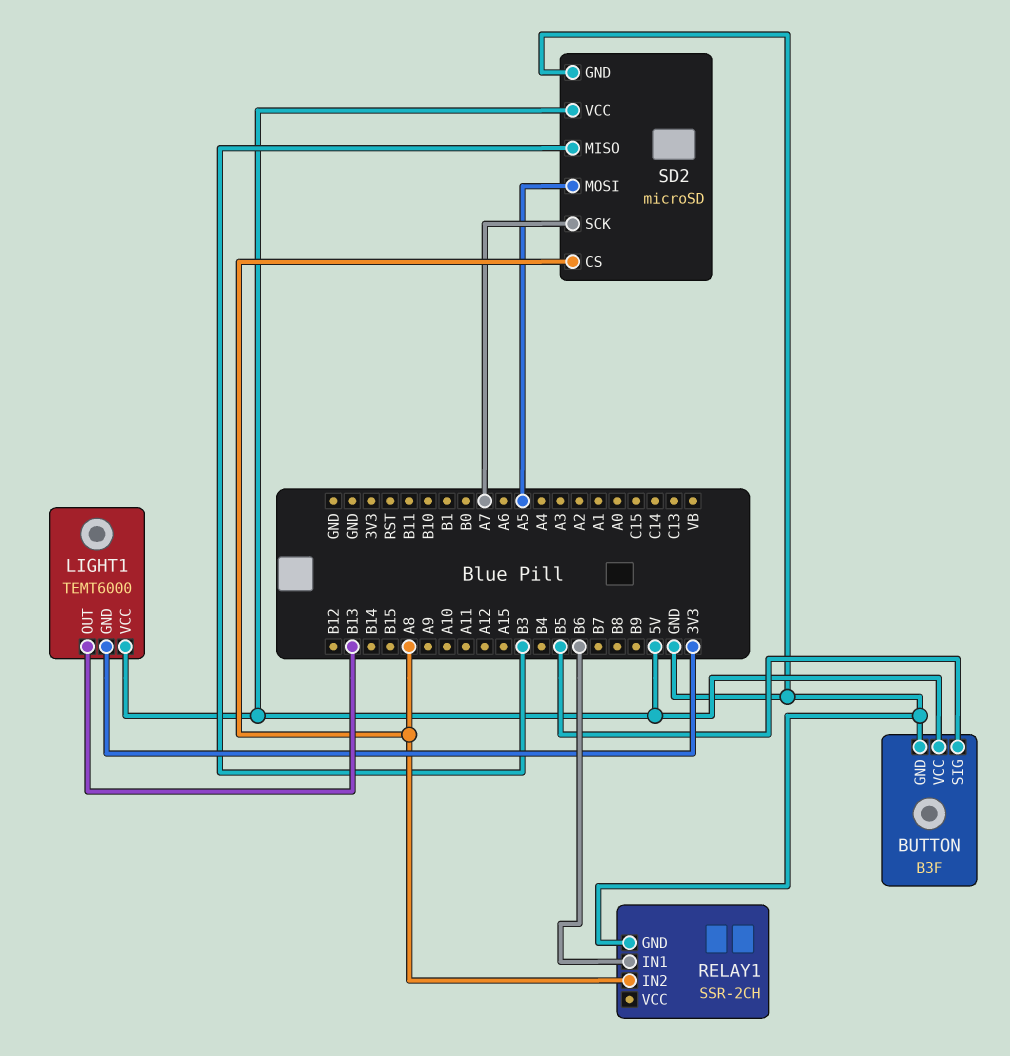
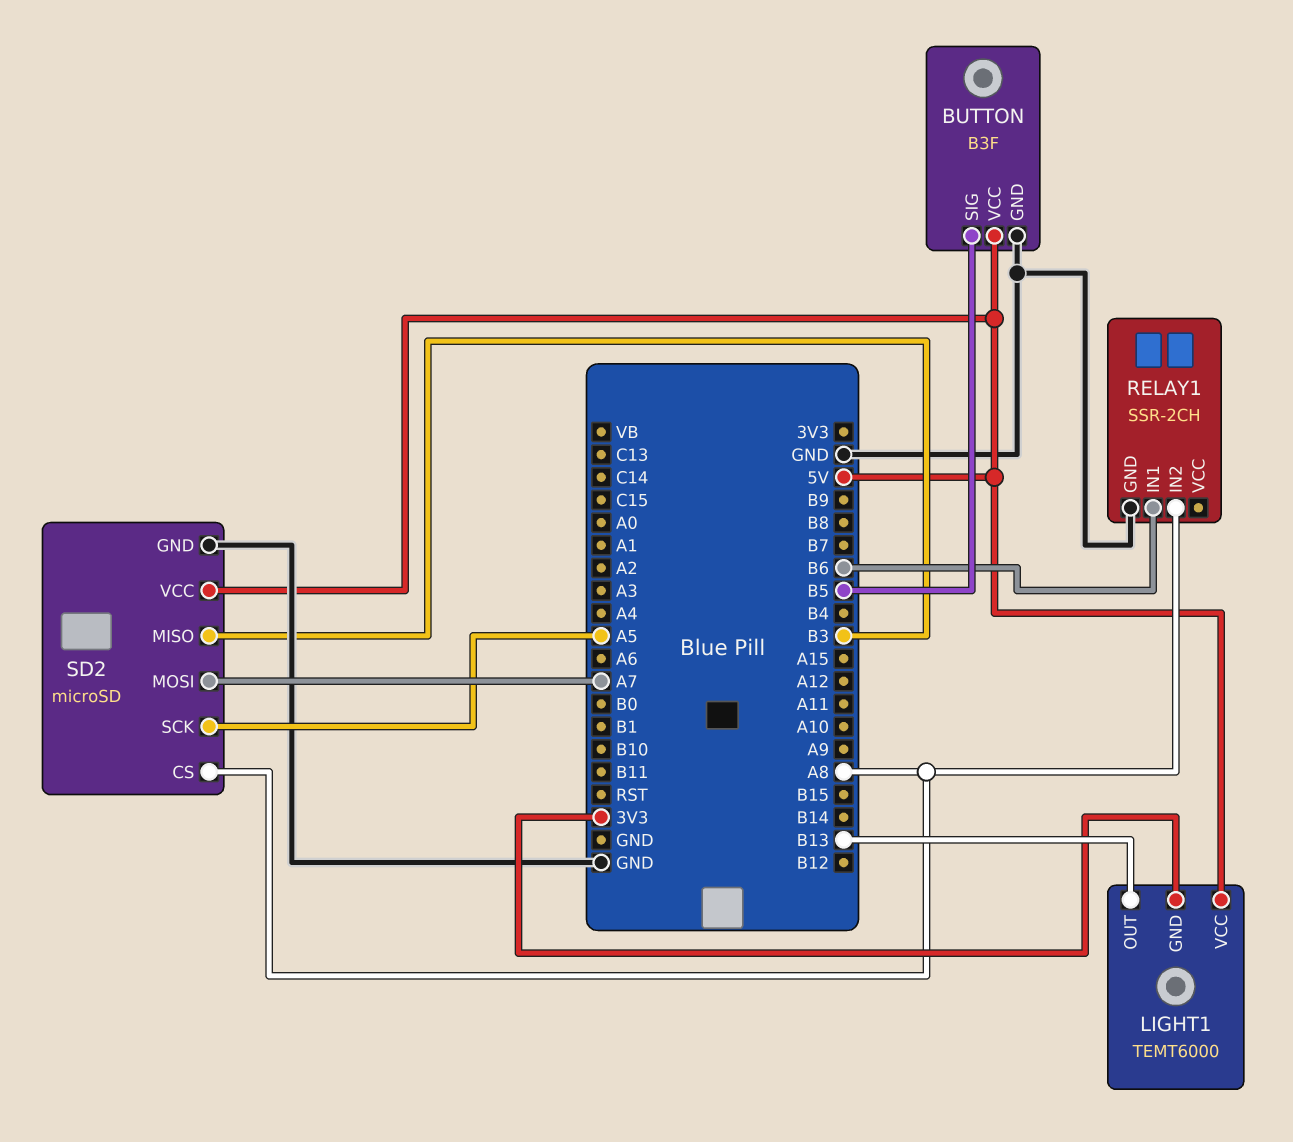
SD2 pin MOSI: A5 -> A7
SD2 pin SCK: A7 -> A5

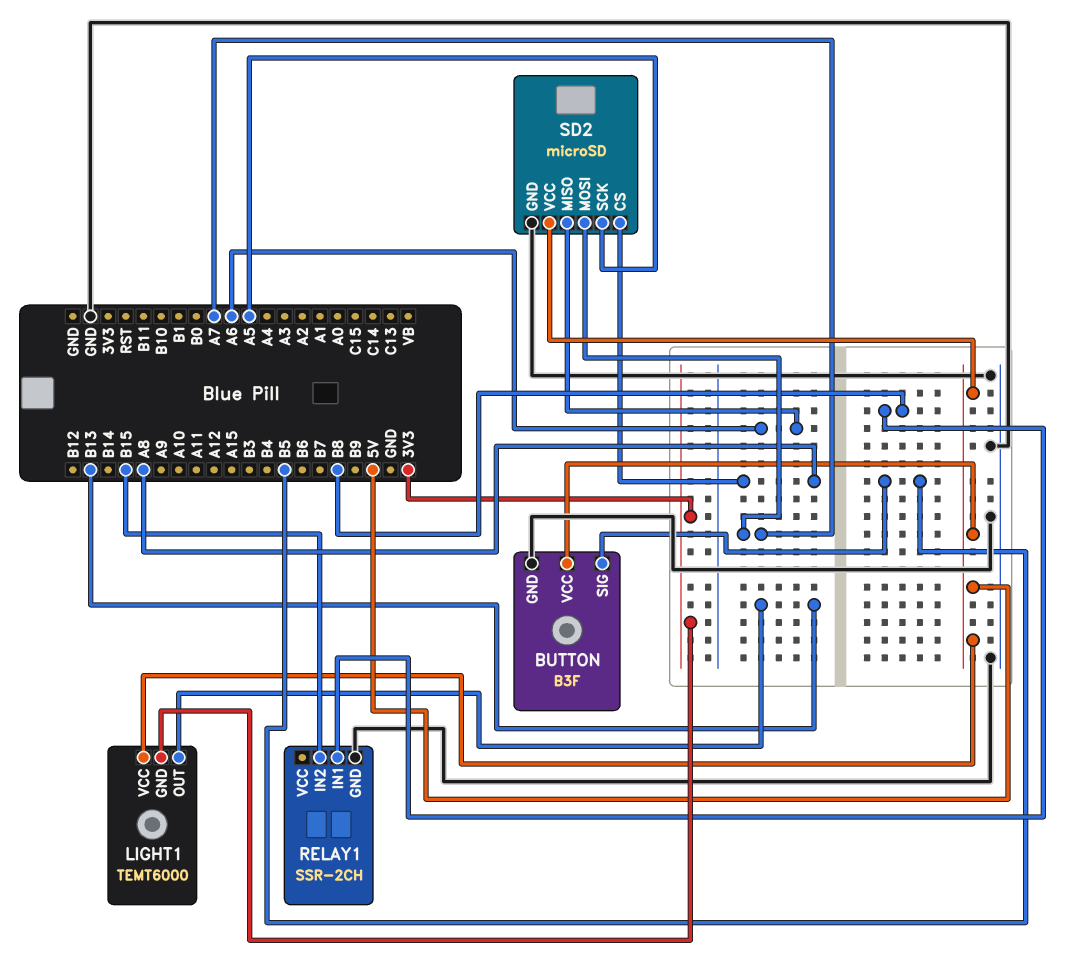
RELAY1 pin IN1: B6 -> B8
RELAY1 pin IN2: A8 -> B15
SD2 pin MISO: B3 -> A6

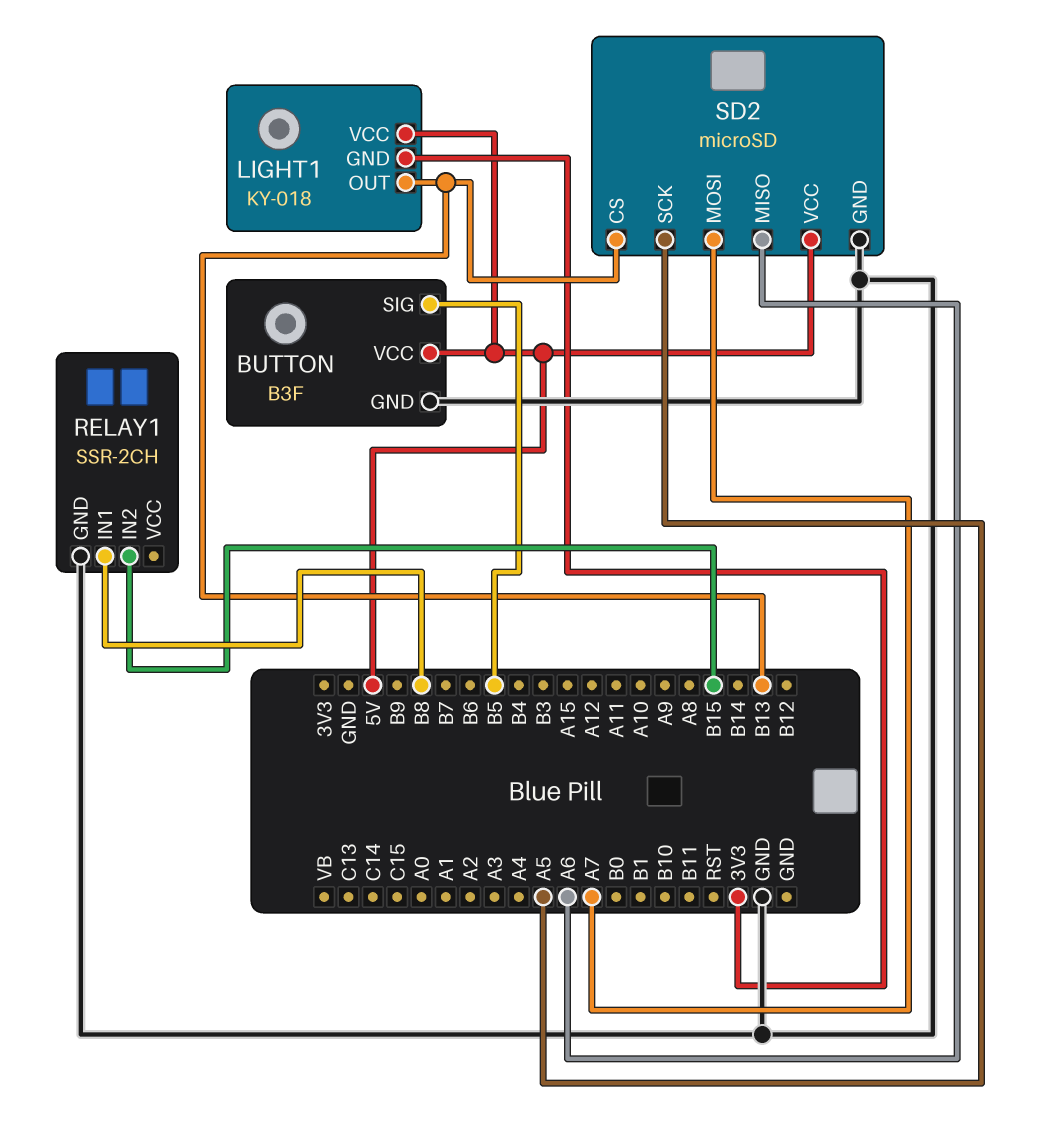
LIGHT1: TEMT6000 -> KY-018
SD2 pin CS: A8 -> B13

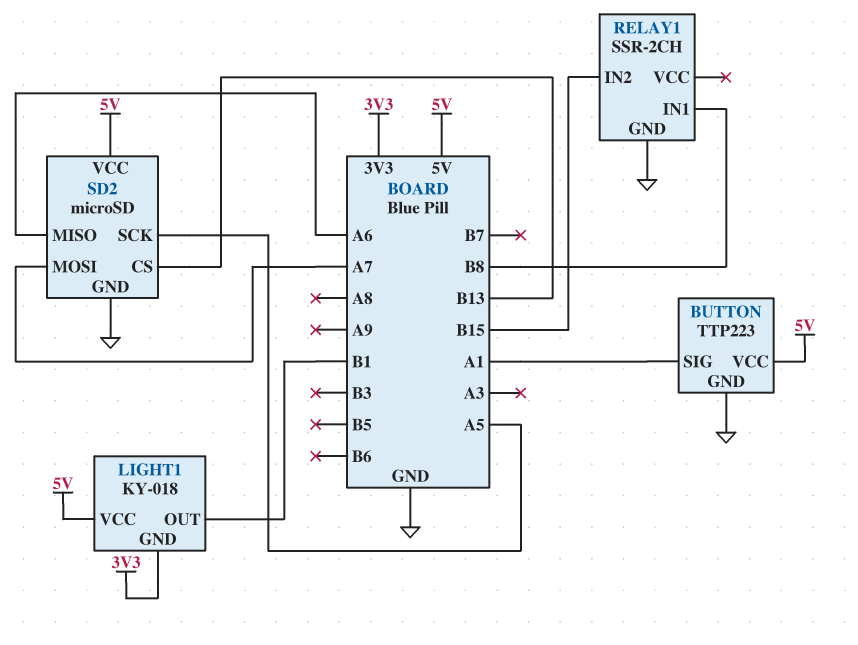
BUTTON: B3F -> TTP223
BUTTON pin SIG: B5 -> A1
LIGHT1 pin OUT: B13 -> B1

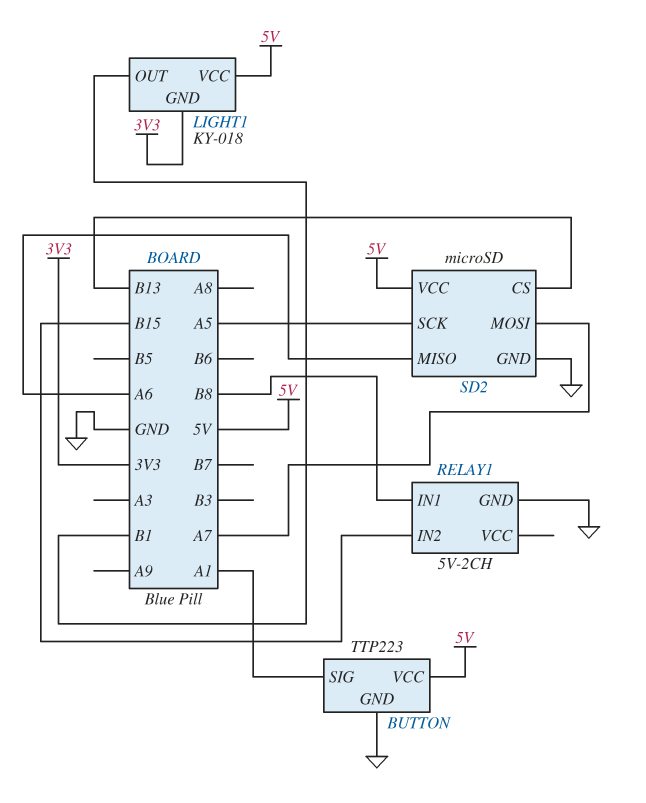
RELAY1: SSR-2CH -> 5V-2CH

